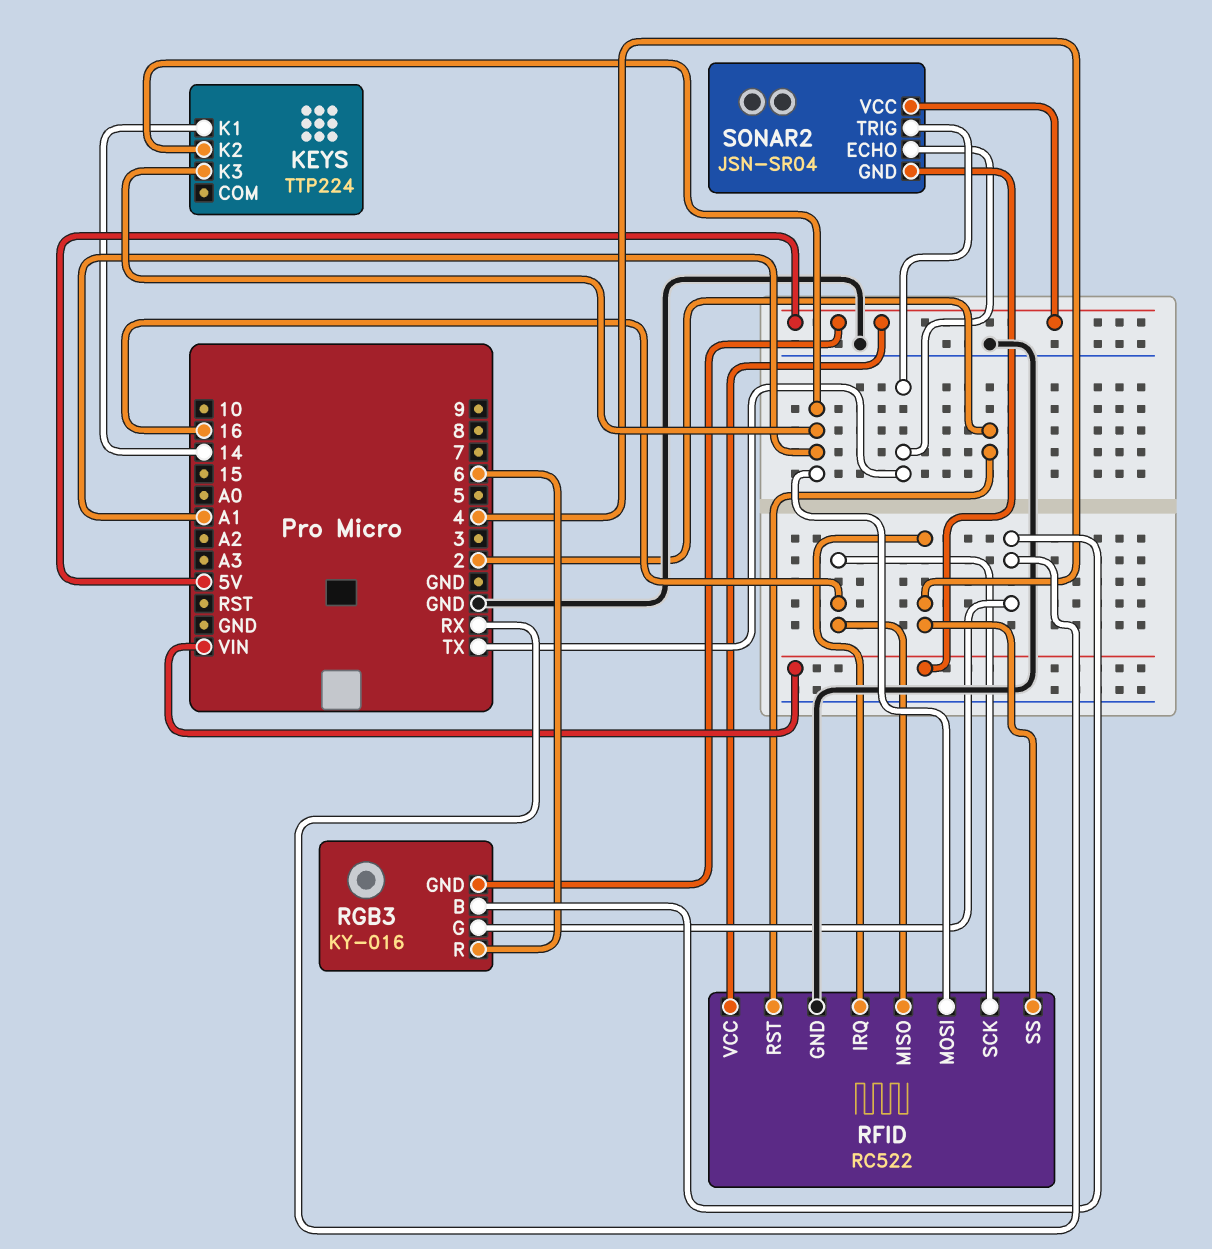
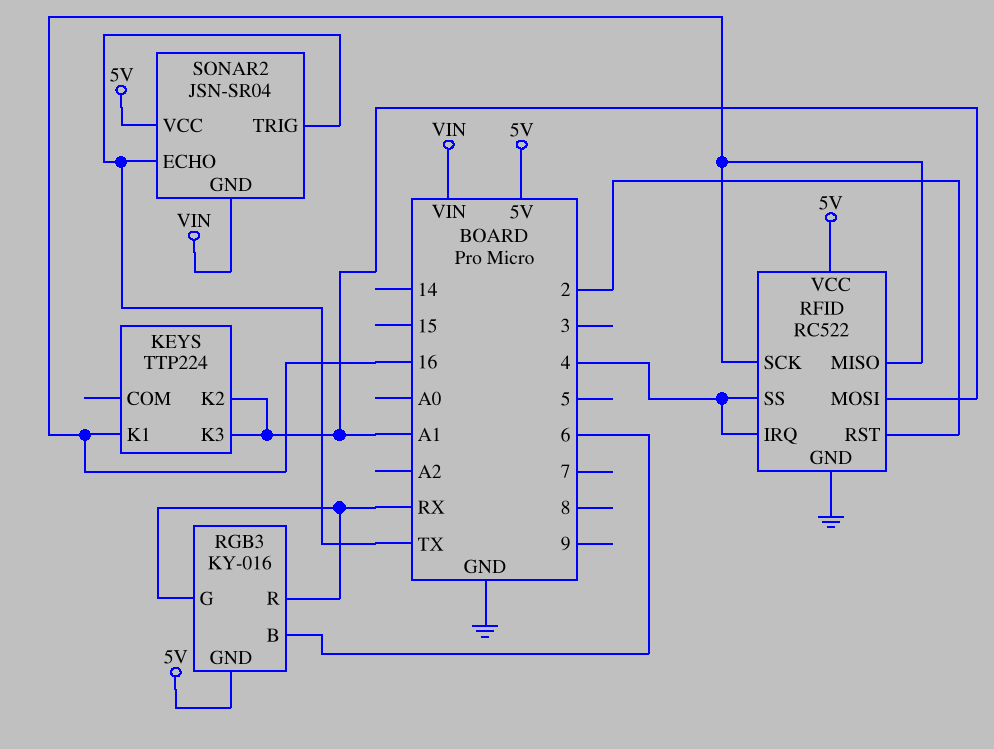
KEYS pin K1: 14 -> 16
RGB3 pin B: RX -> 6
RGB3 pin R: 6 -> RX

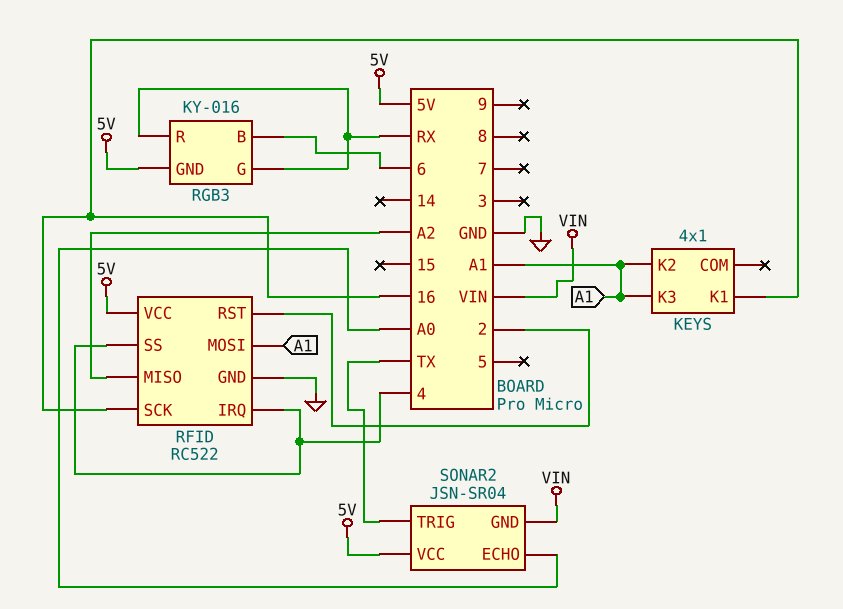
KEYS: TTP224 -> 4x1
RFID pin MISO: 16 -> A2
SONAR2 pin ECHO: TX -> A0

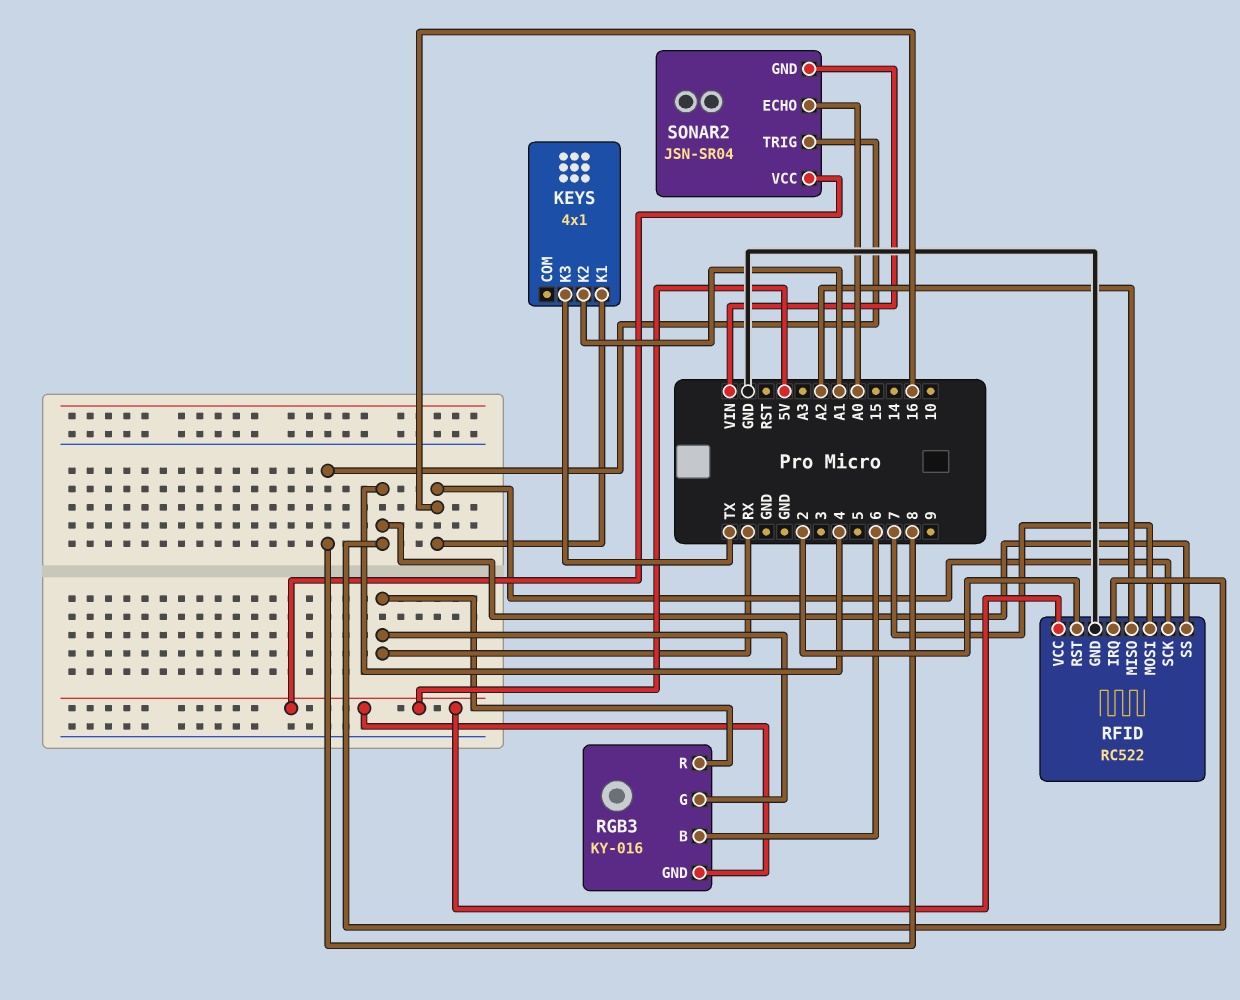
KEYS pin K3: A1 -> TX
RFID pin MOSI: A1 -> 7
SONAR2 pin TRIG: TX -> 8

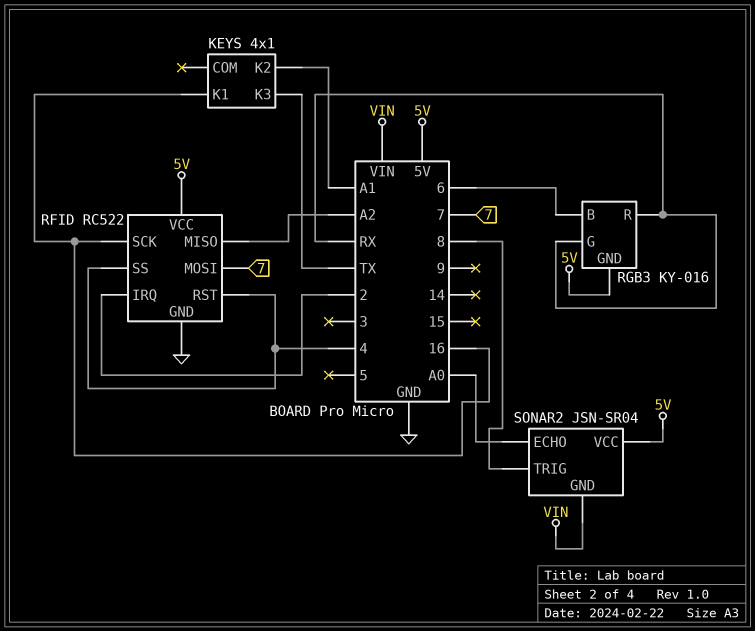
RFID pin IRQ: 4 -> 2
RFID pin RST: 2 -> 4

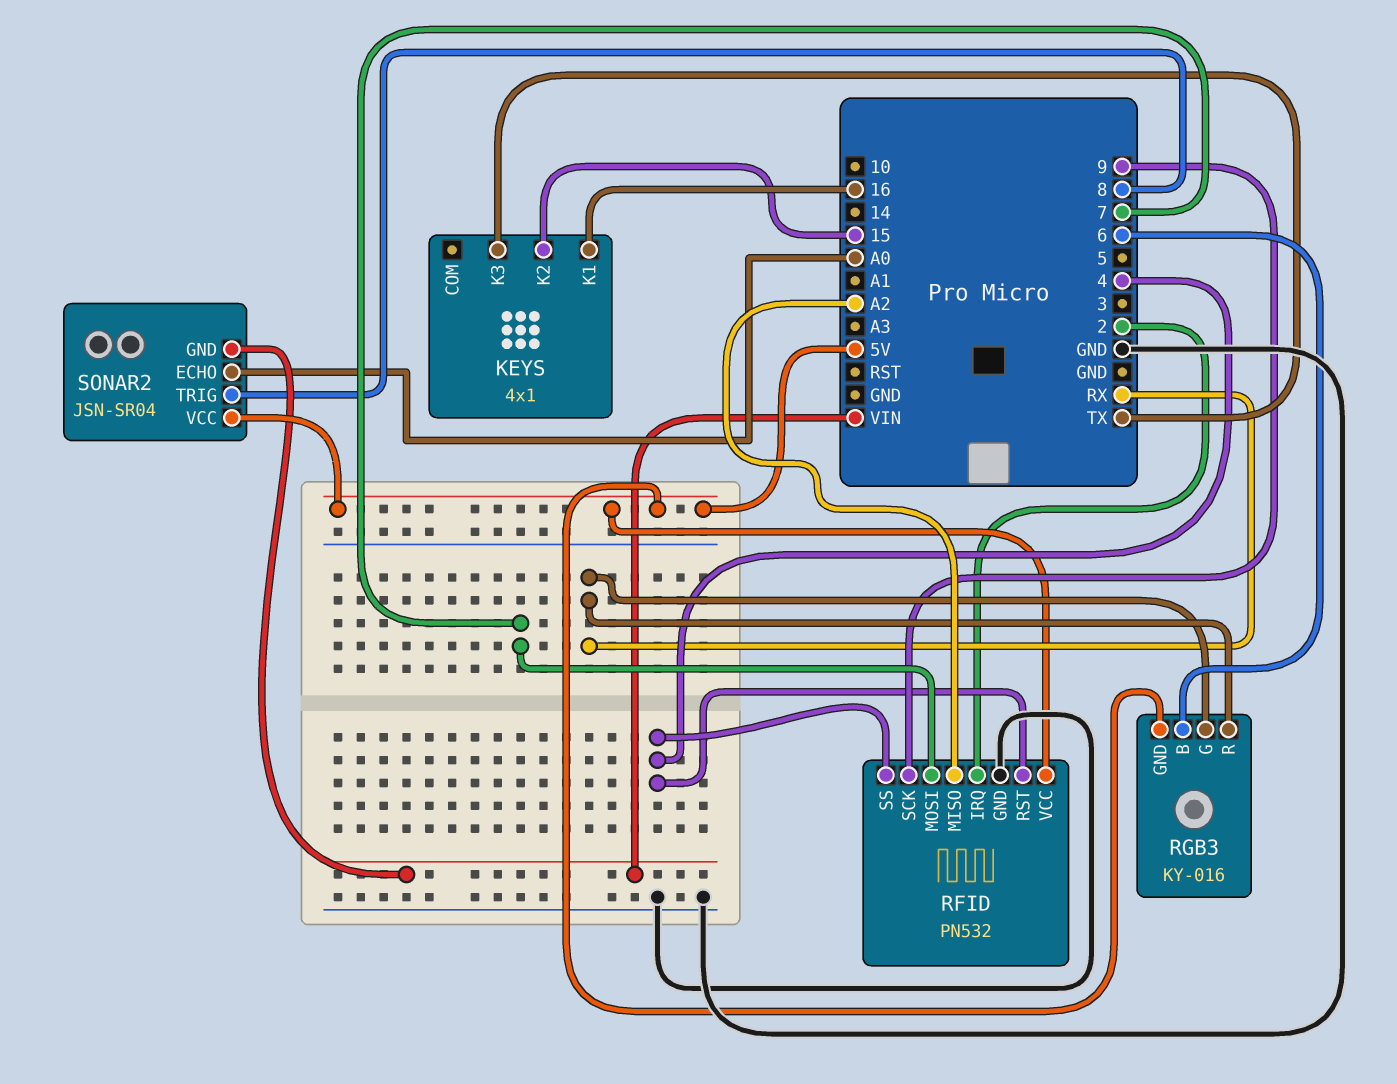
KEYS pin K2: A1 -> 15
RFID: RC522 -> PN532
RFID pin SCK: 16 -> 9

